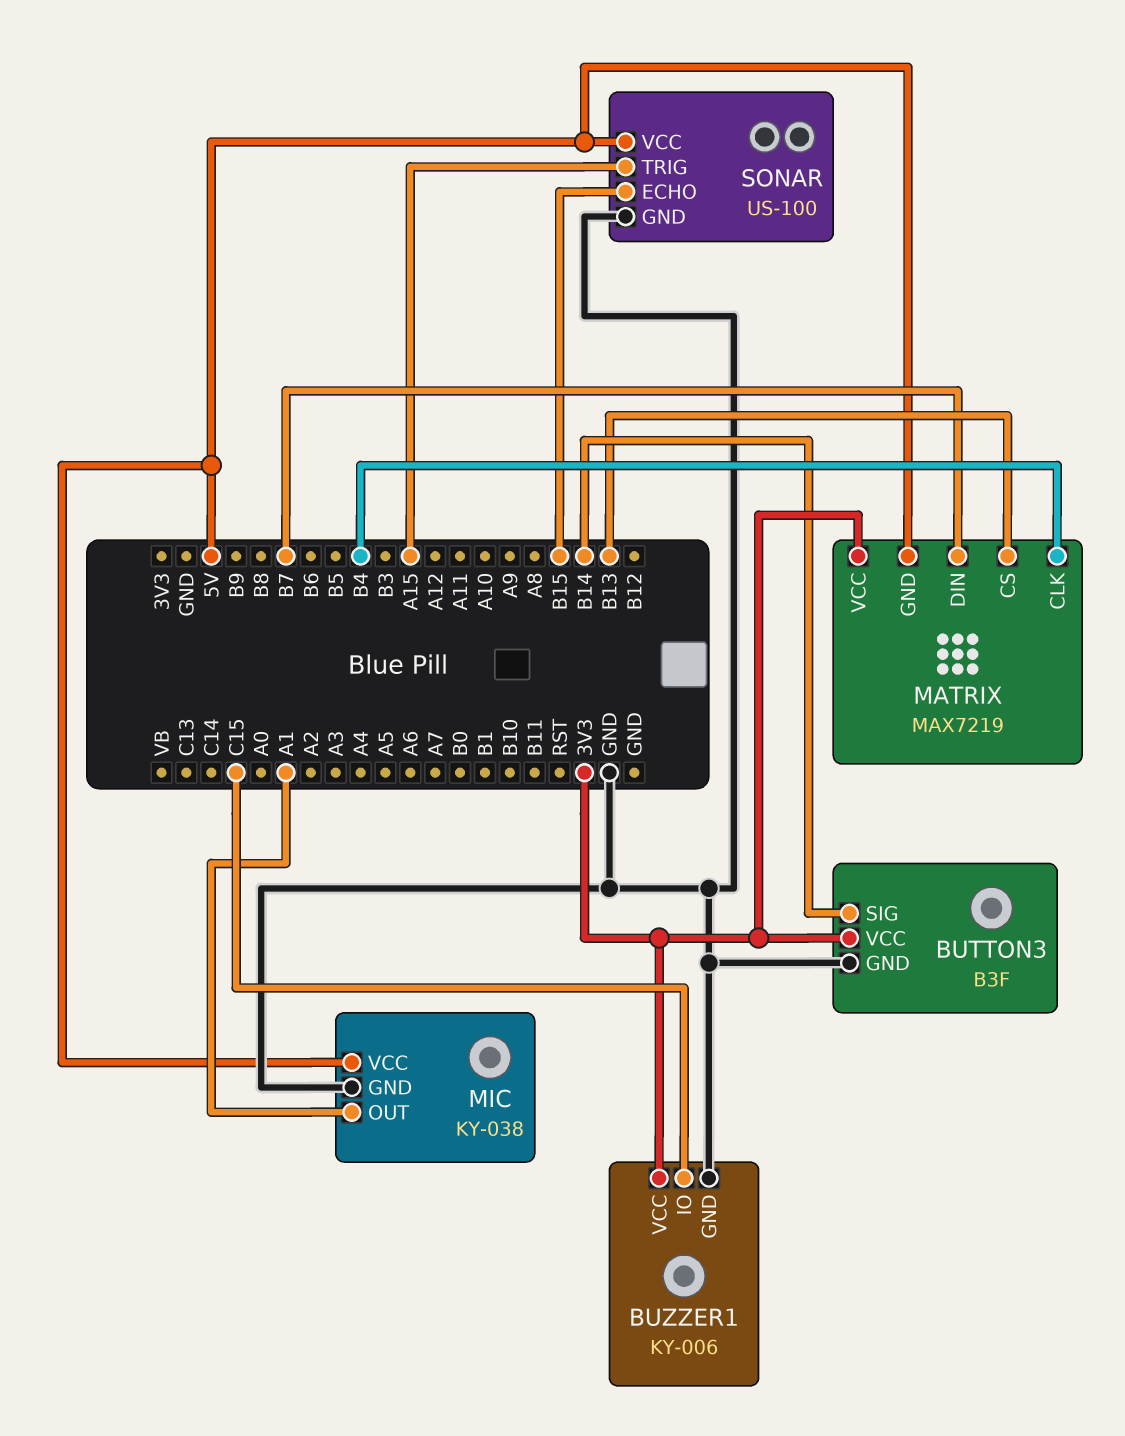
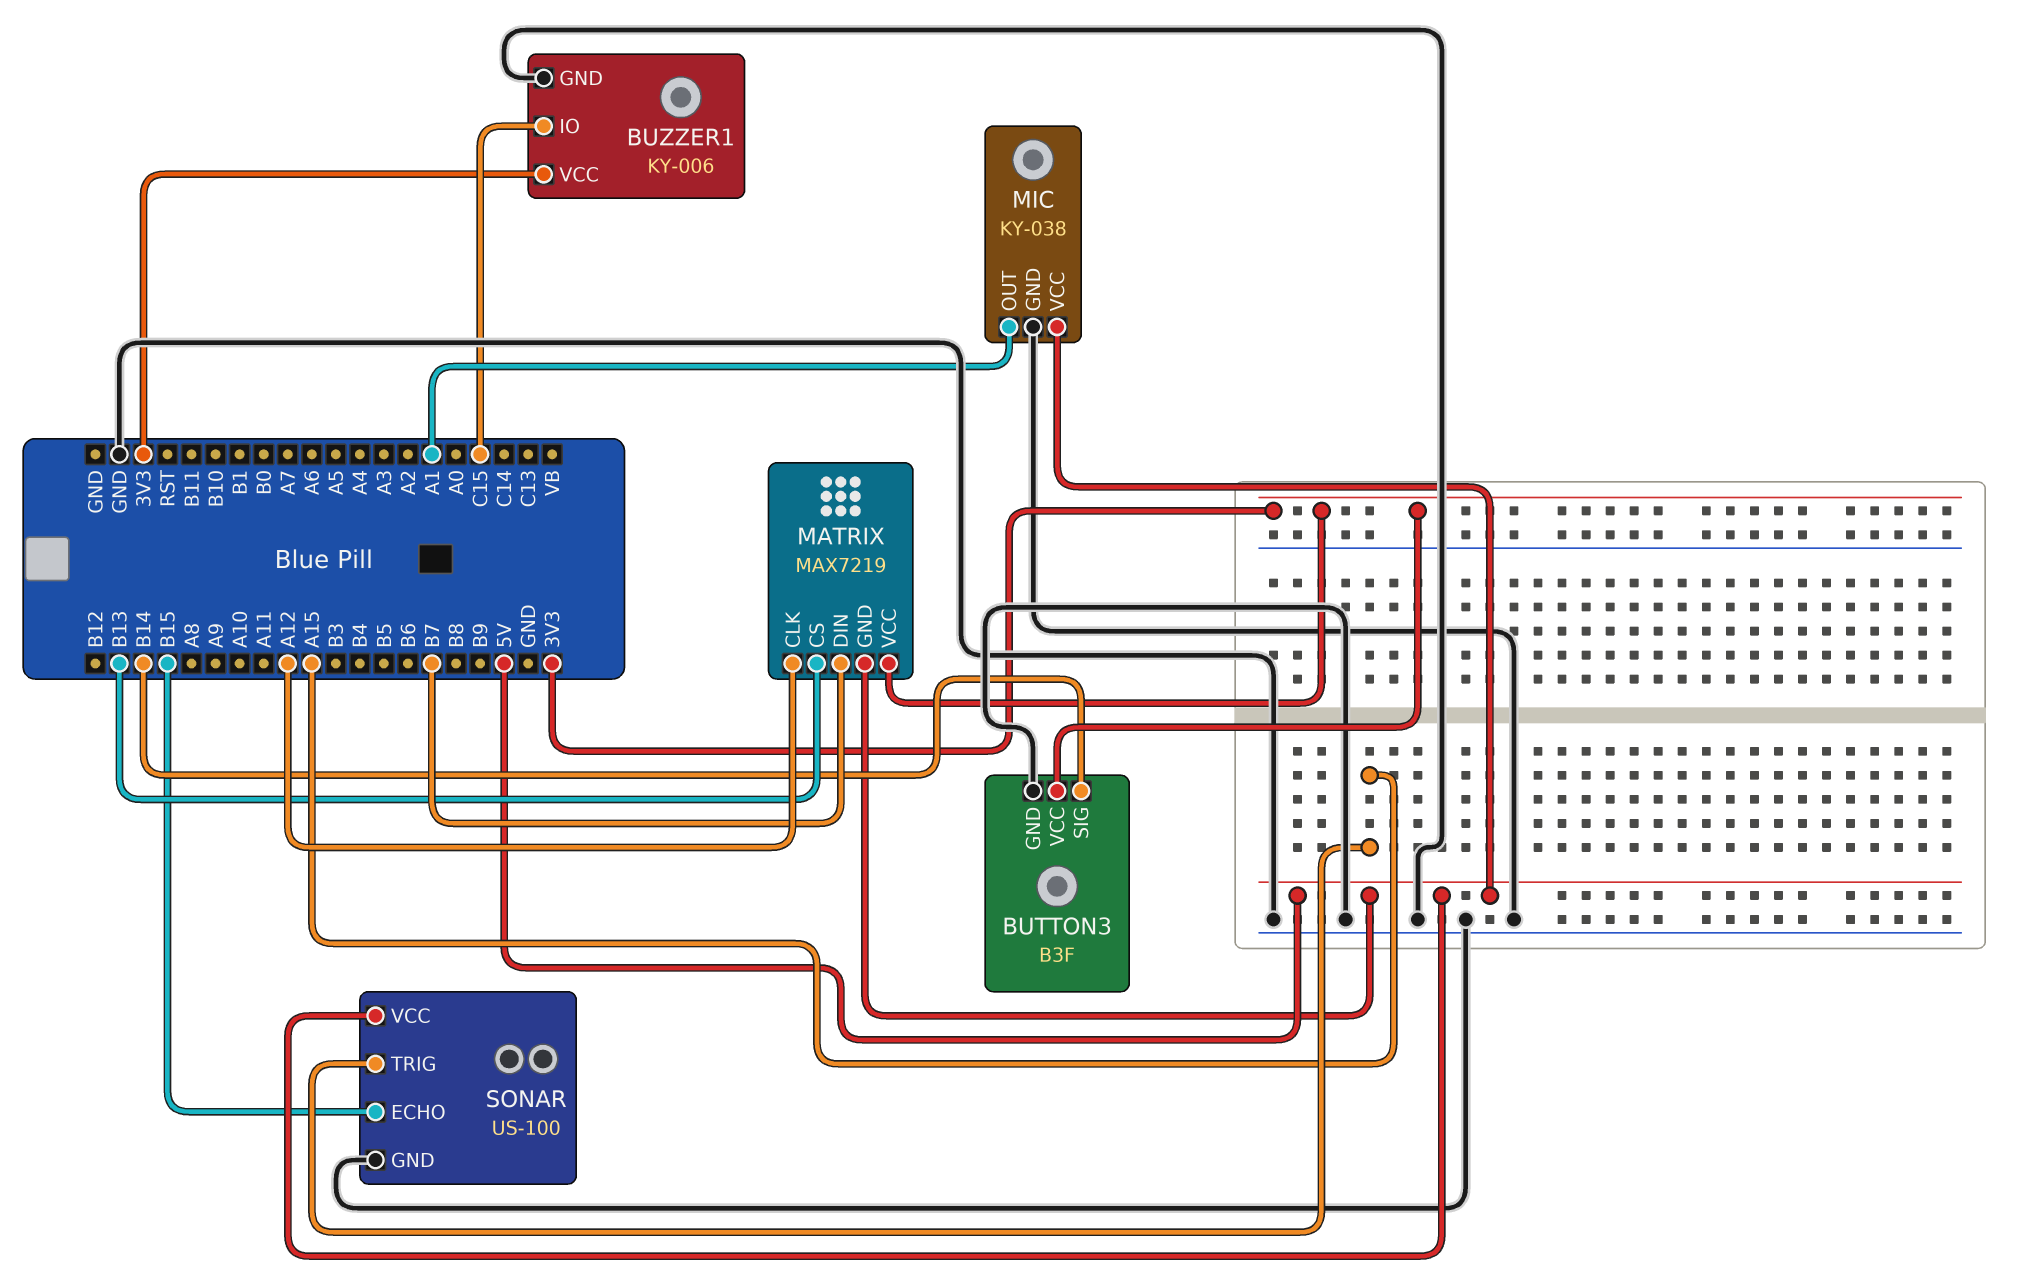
MATRIX pin CLK: B4 -> A12

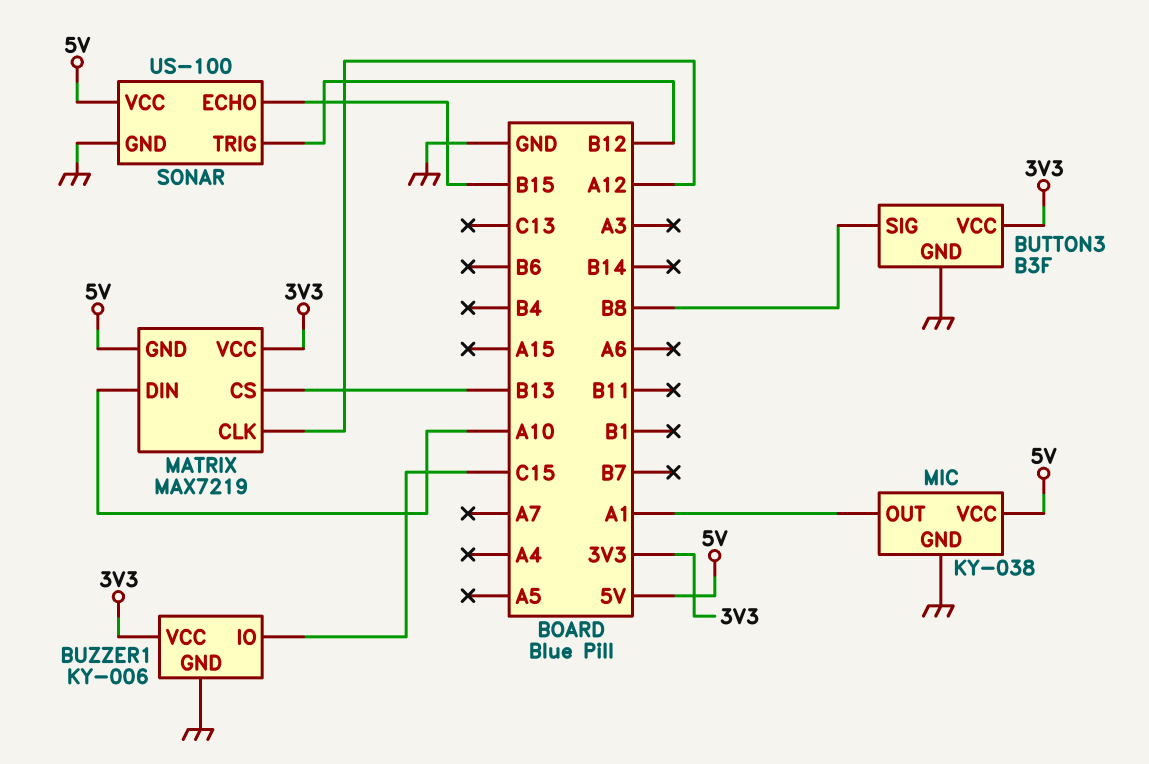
BUTTON3 pin SIG: B14 -> B8
MATRIX pin DIN: B7 -> A10
SONAR pin TRIG: A15 -> B12

